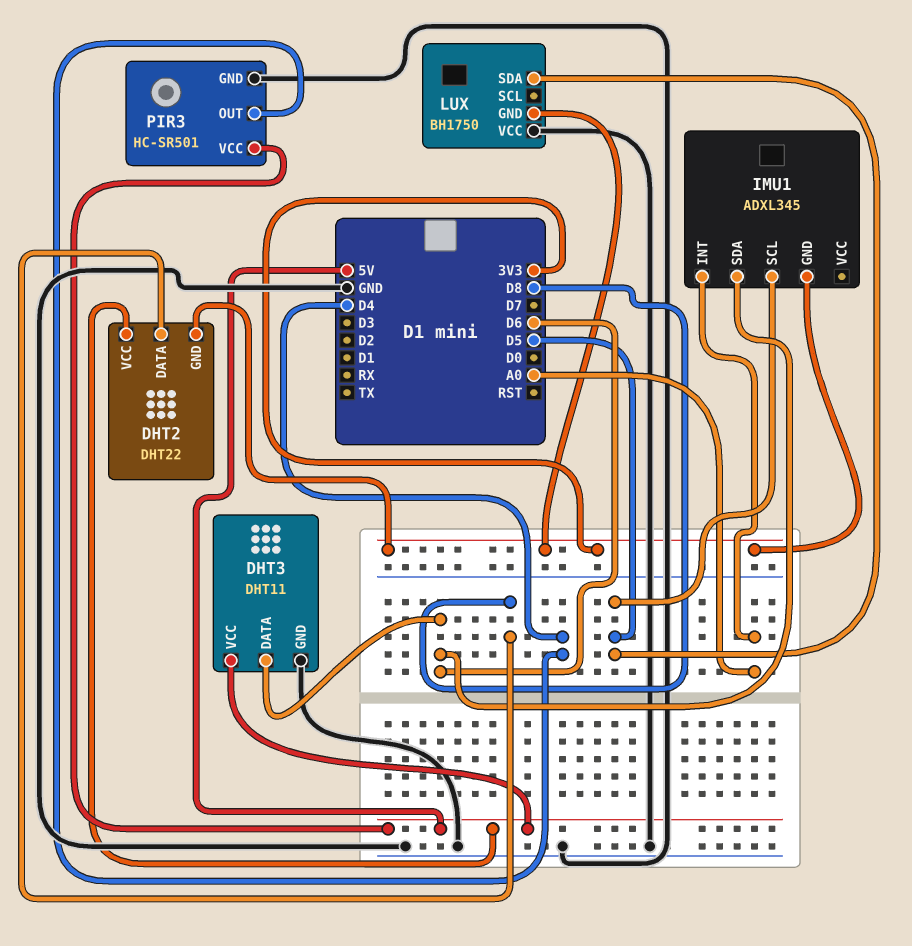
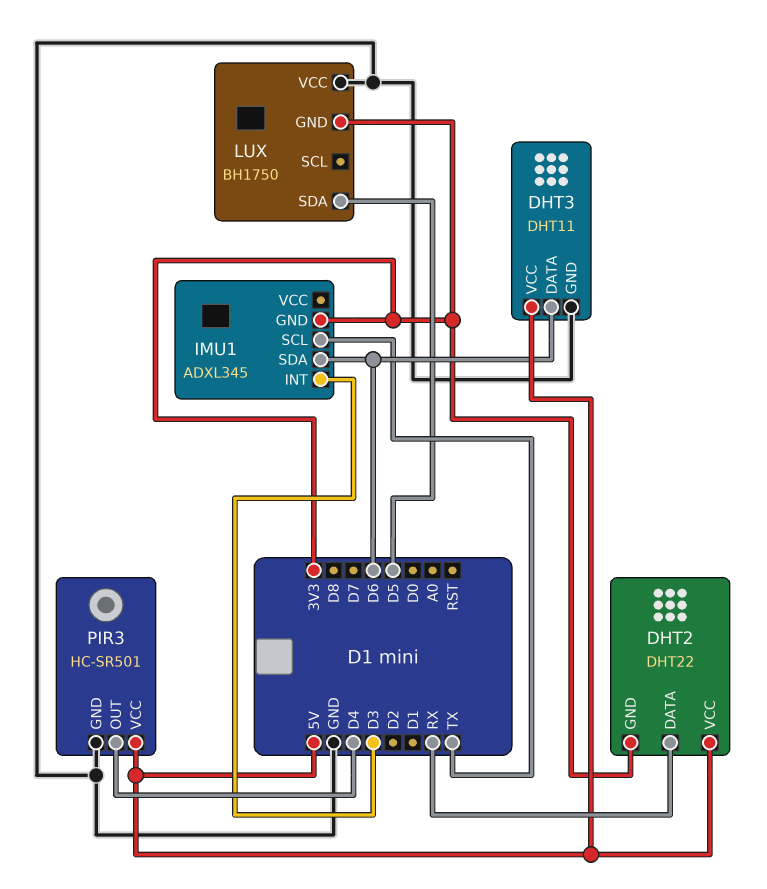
DHT2 pin DATA: D8 -> RX
IMU1 pin INT: A0 -> D3
IMU1 pin SCL: D5 -> TX

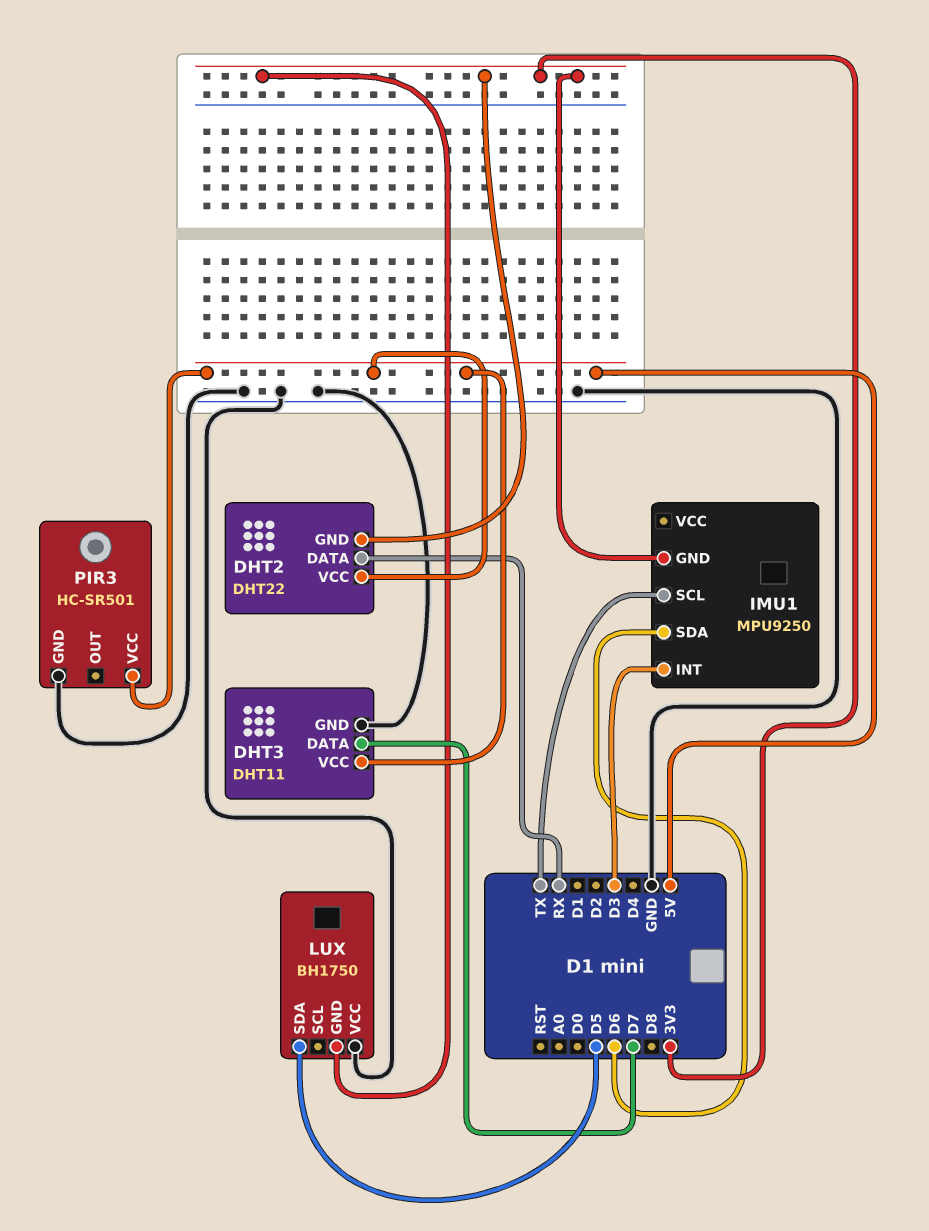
DHT3 pin DATA: D6 -> D7
IMU1: ADXL345 -> MPU9250
PIR3 pin OUT: D4 -> none

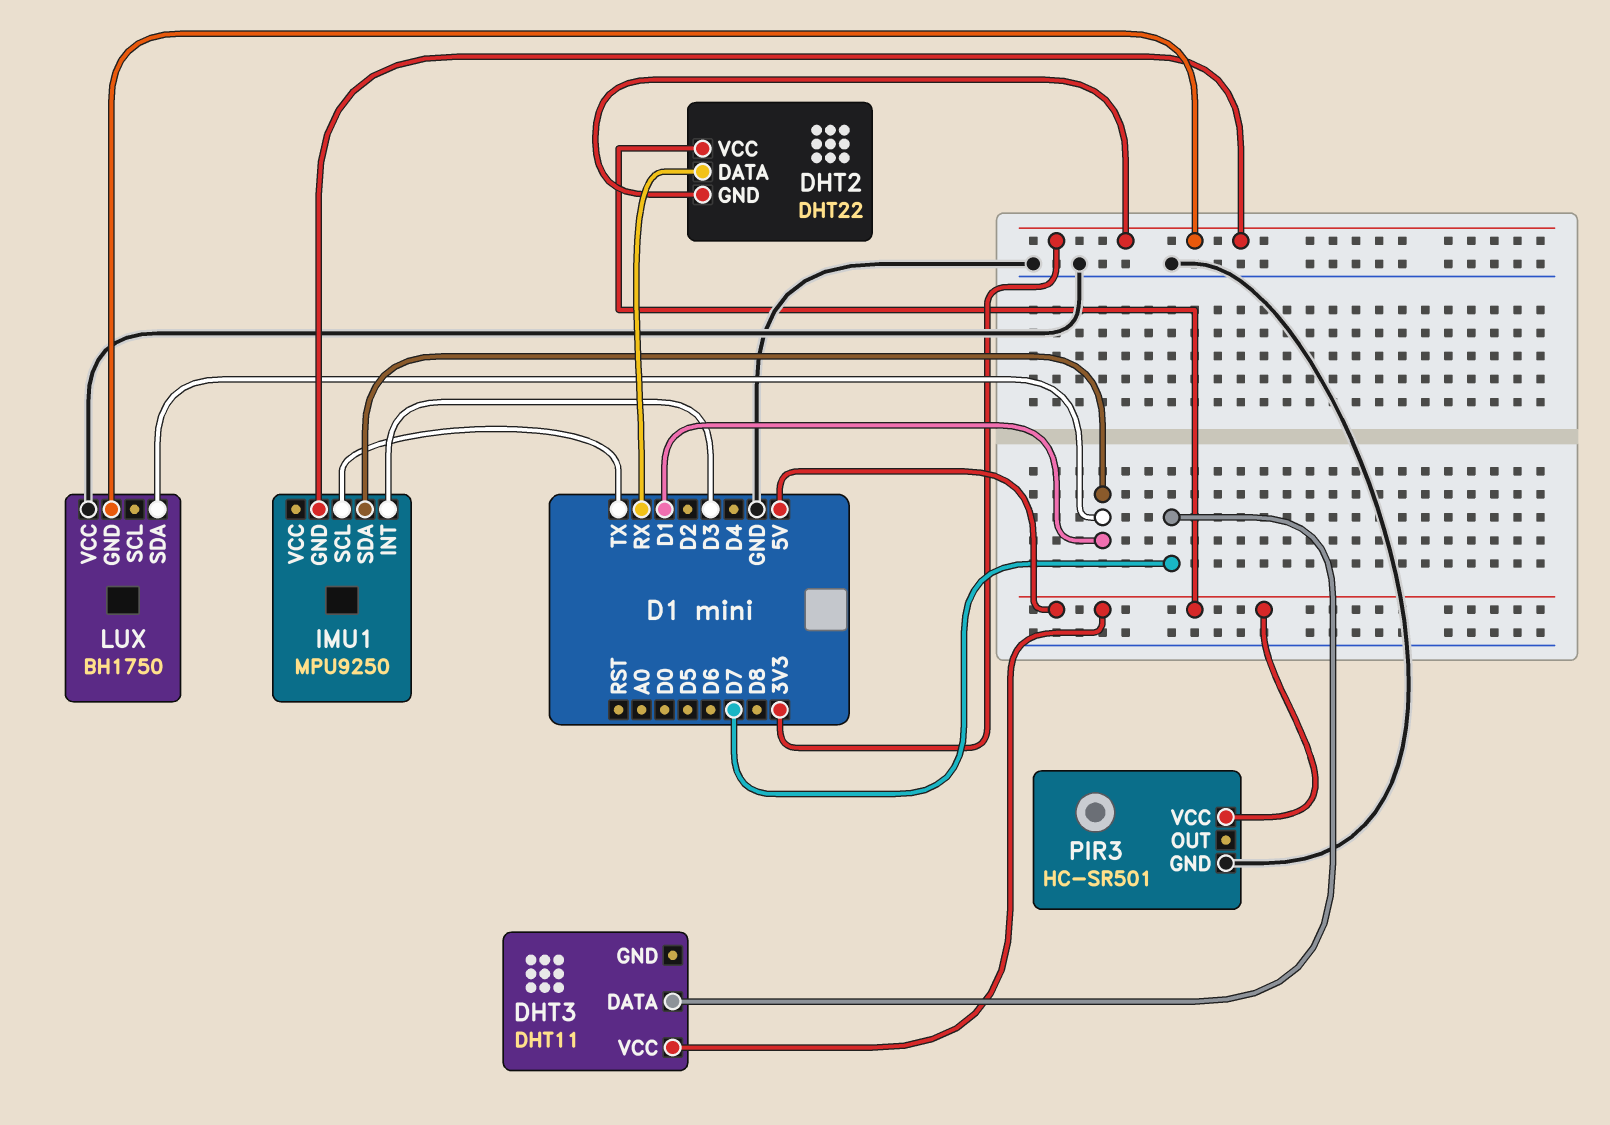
DHT3 pin GND: GND -> none
IMU1 pin SDA: D6 -> D1
LUX pin SDA: D5 -> D1

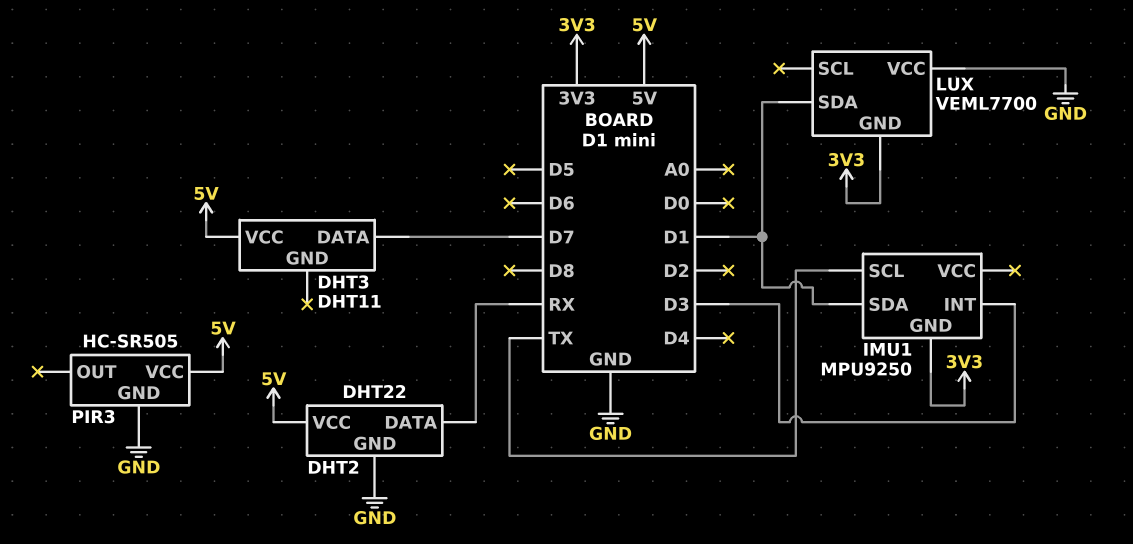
DHT2 pin GND: 3V3 -> GND
LUX: BH1750 -> VEML7700
PIR3: HC-SR501 -> HC-SR505

